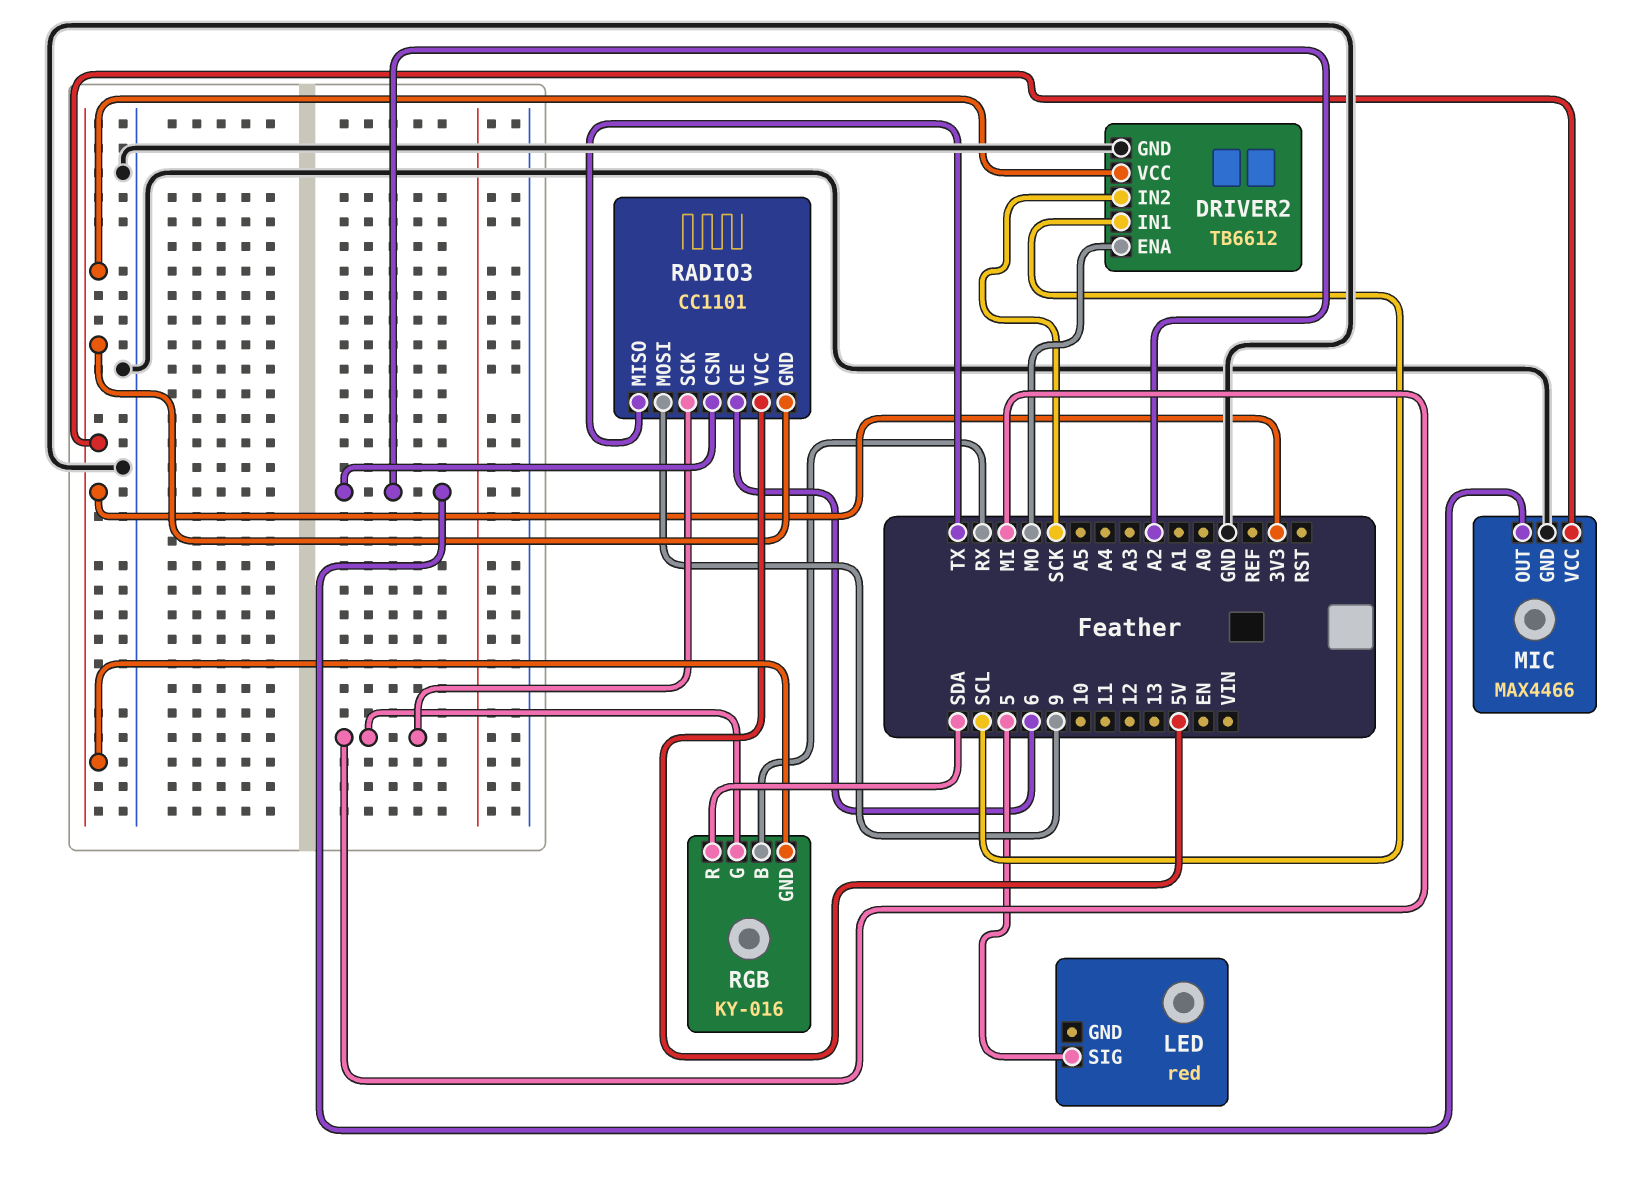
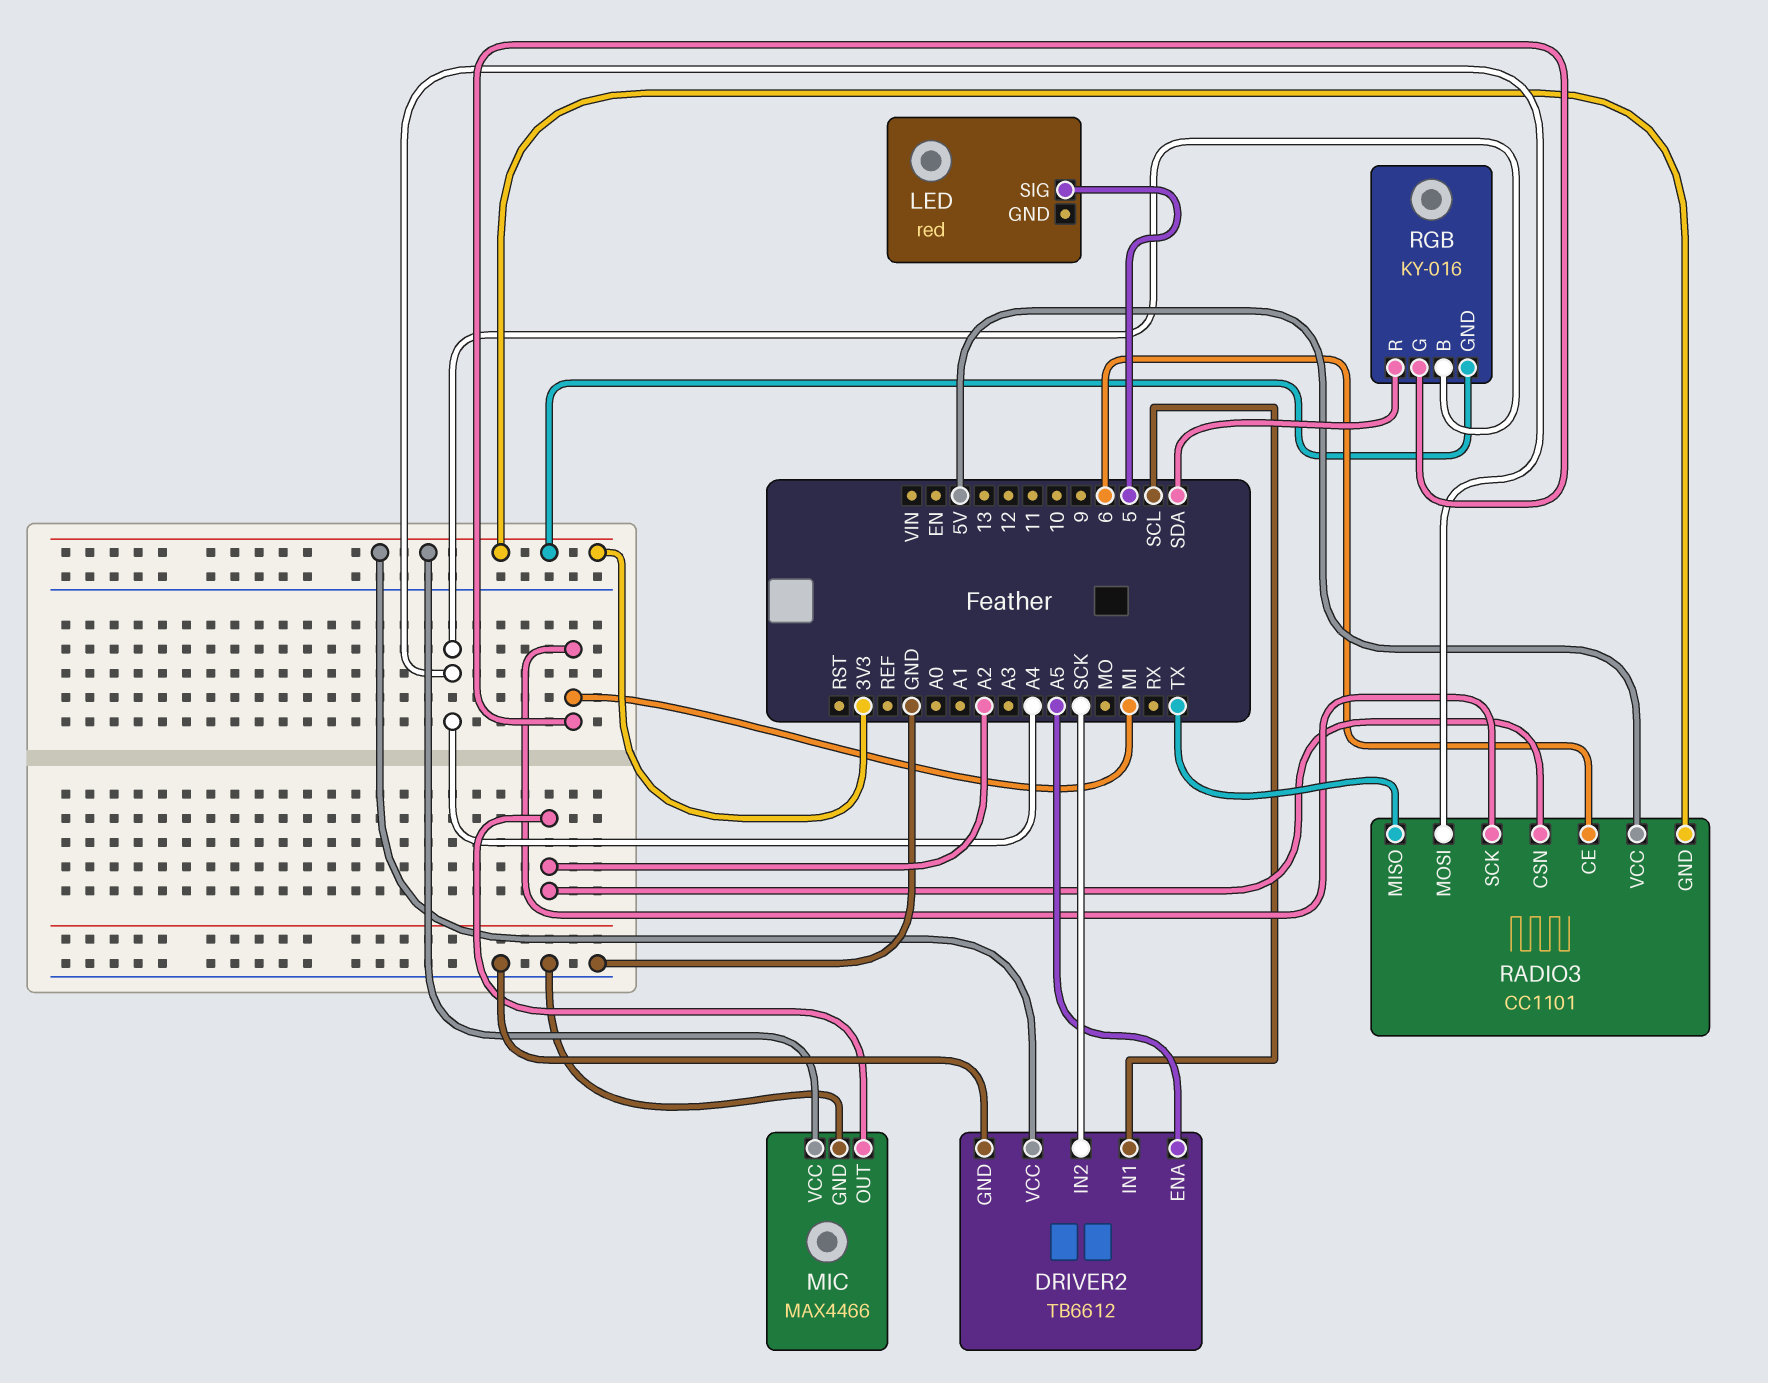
DRIVER2 pin ENA: MO -> A5
RADIO3 pin MOSI: 9 -> A4
RGB pin B: RX -> A4

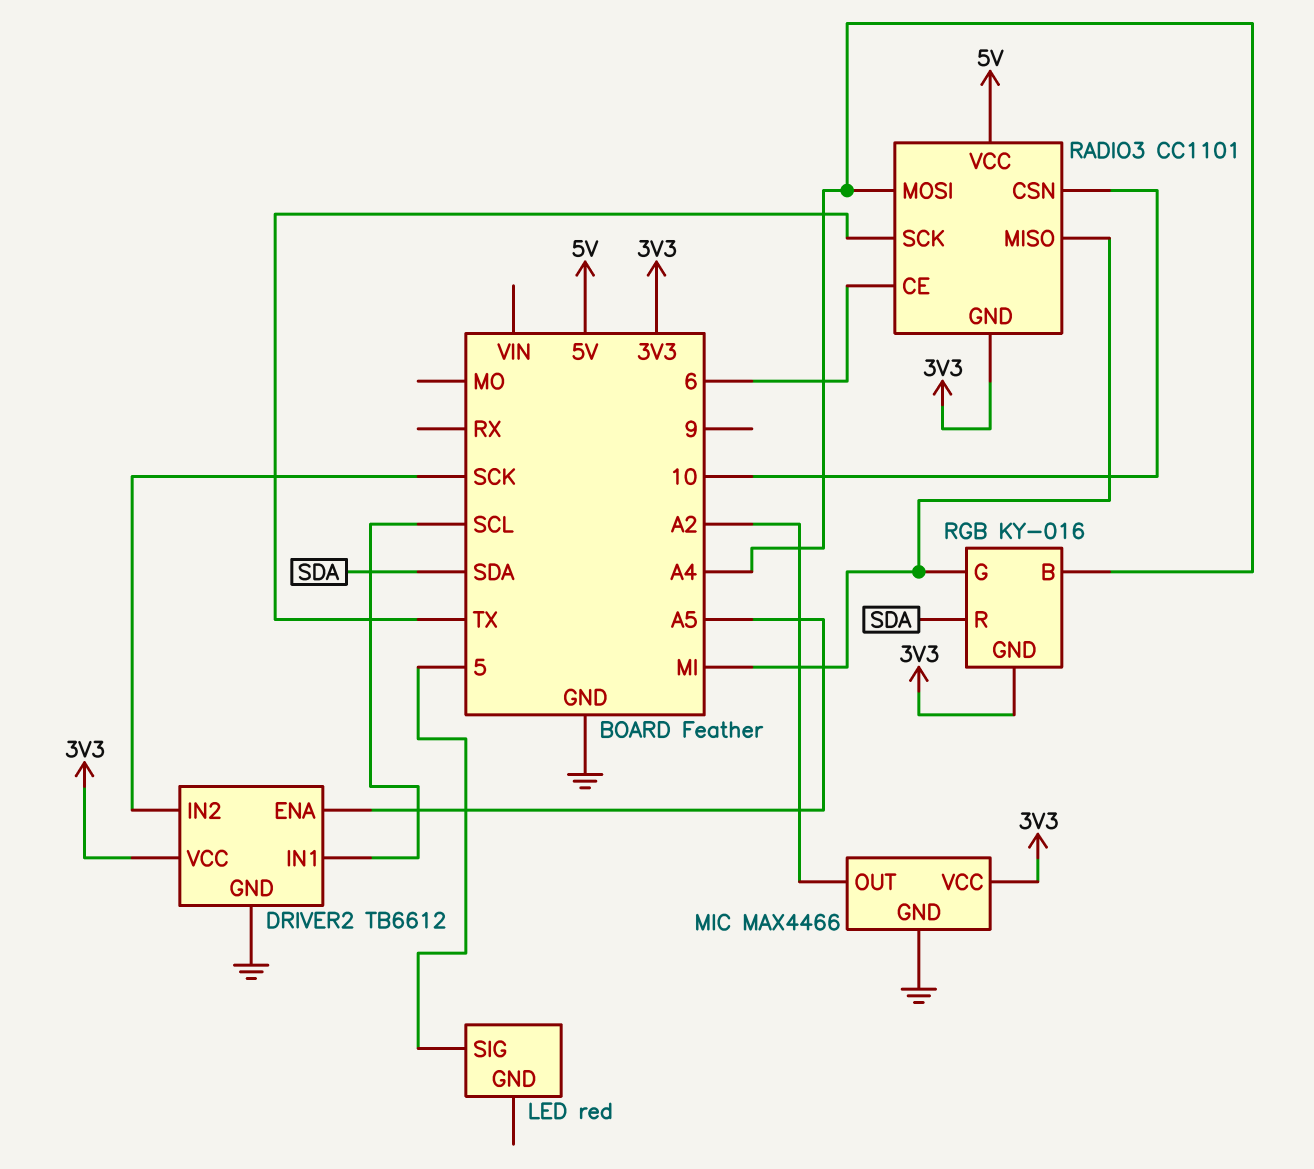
RADIO3 pin CSN: A2 -> 10
RADIO3 pin MISO: TX -> MI
RADIO3 pin SCK: MI -> TX

